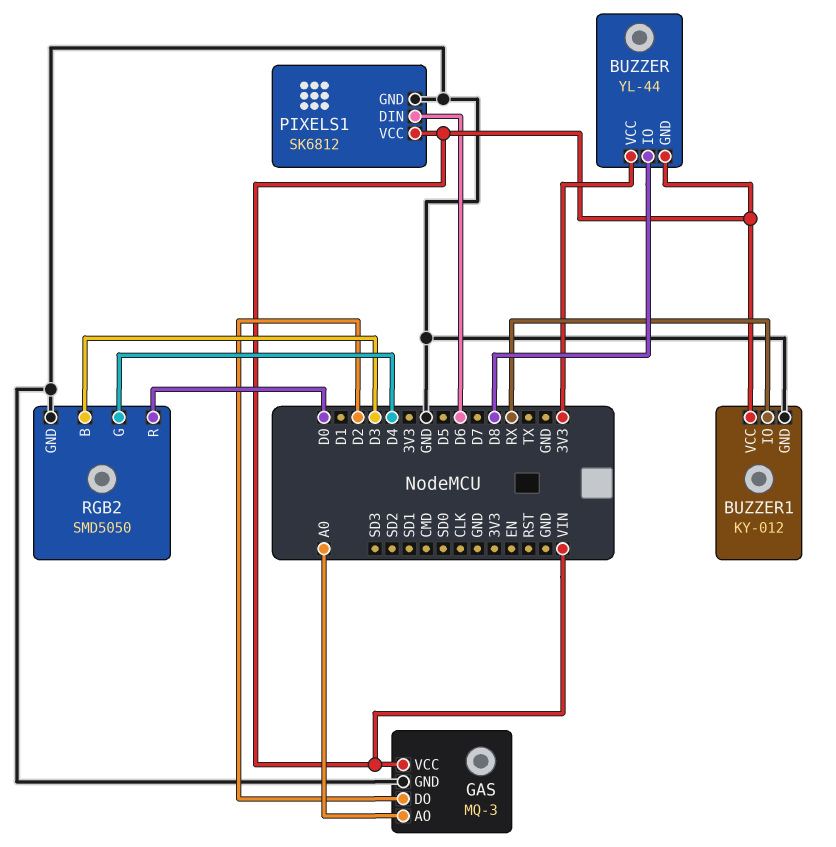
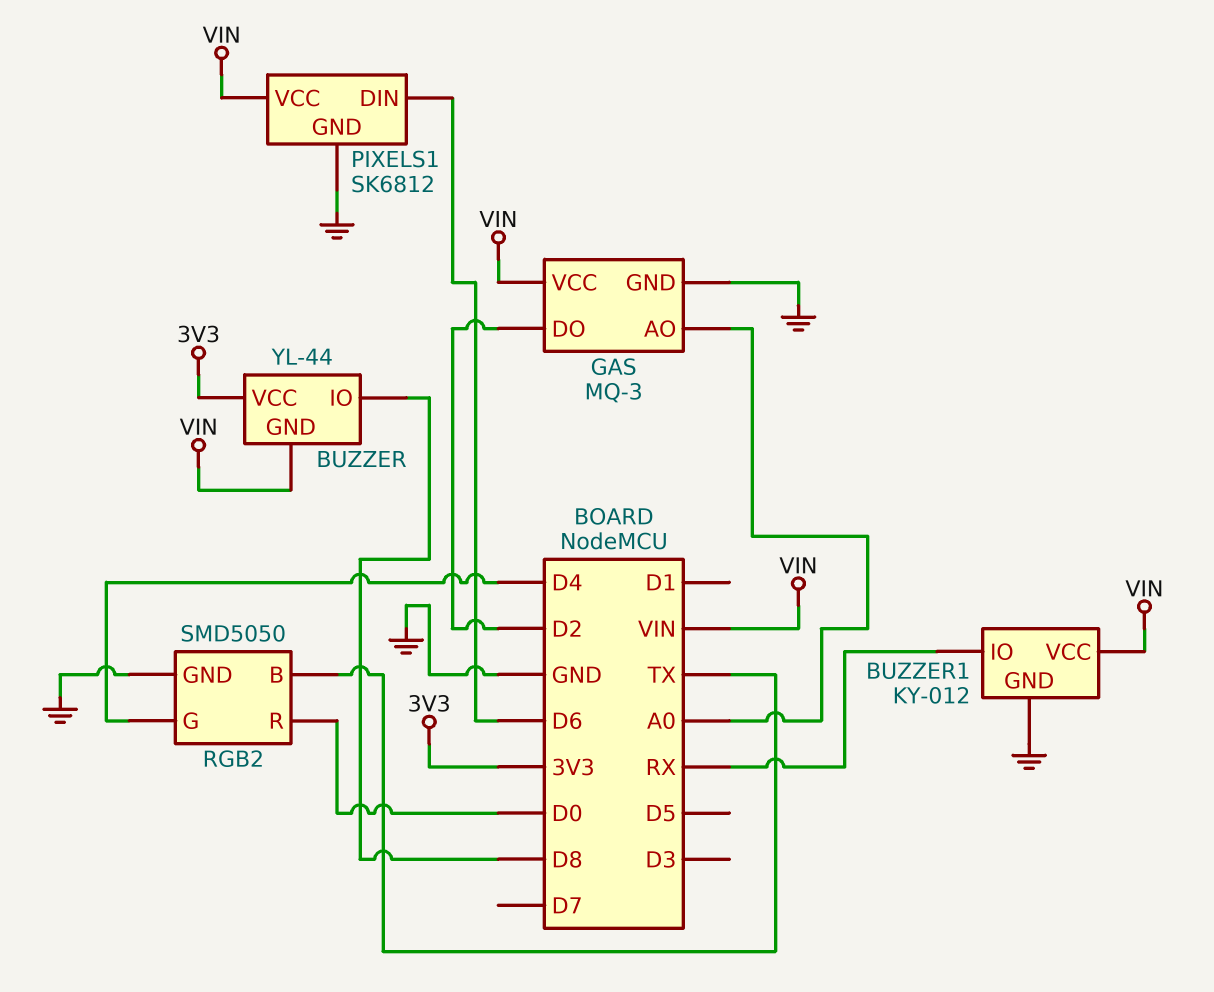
RGB2 pin B: D3 -> TX

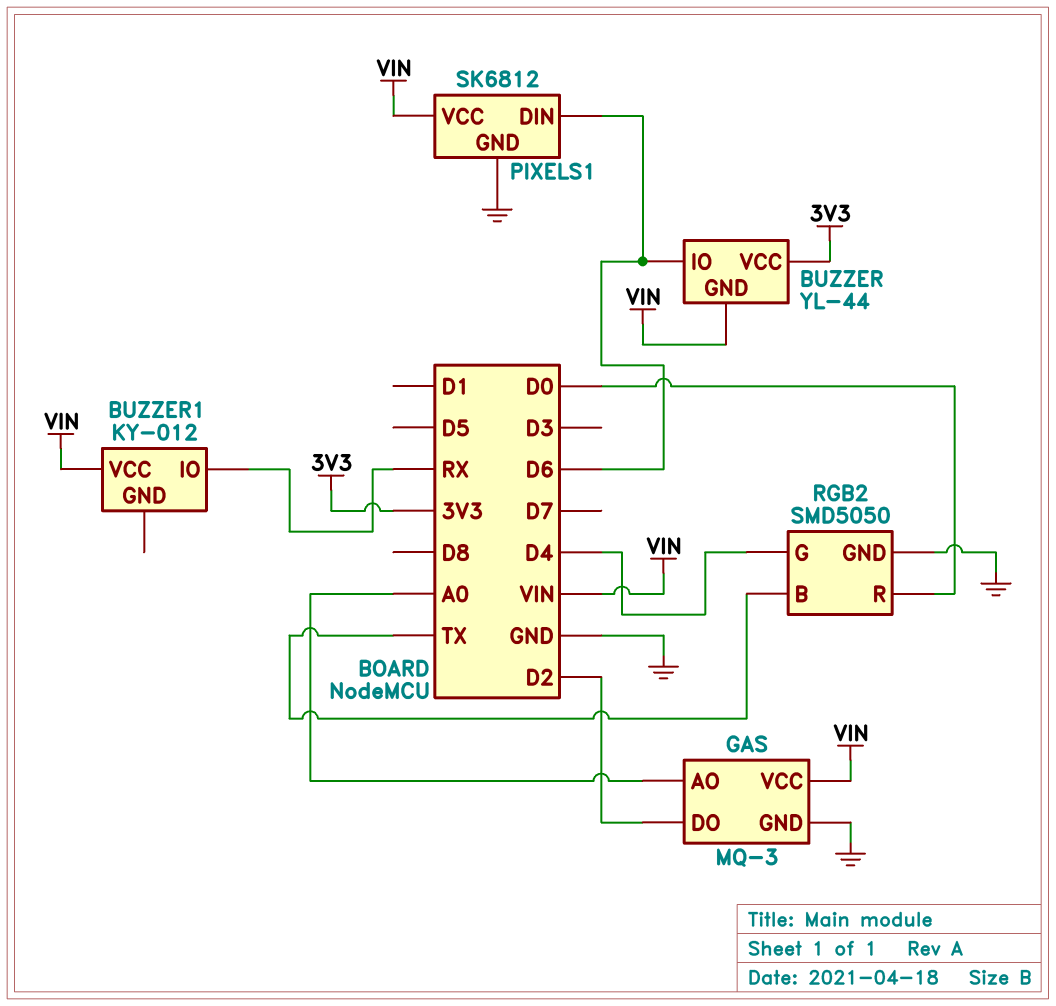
BUZZER pin IO: D8 -> D6
BUZZER1 pin GND: GND -> none

